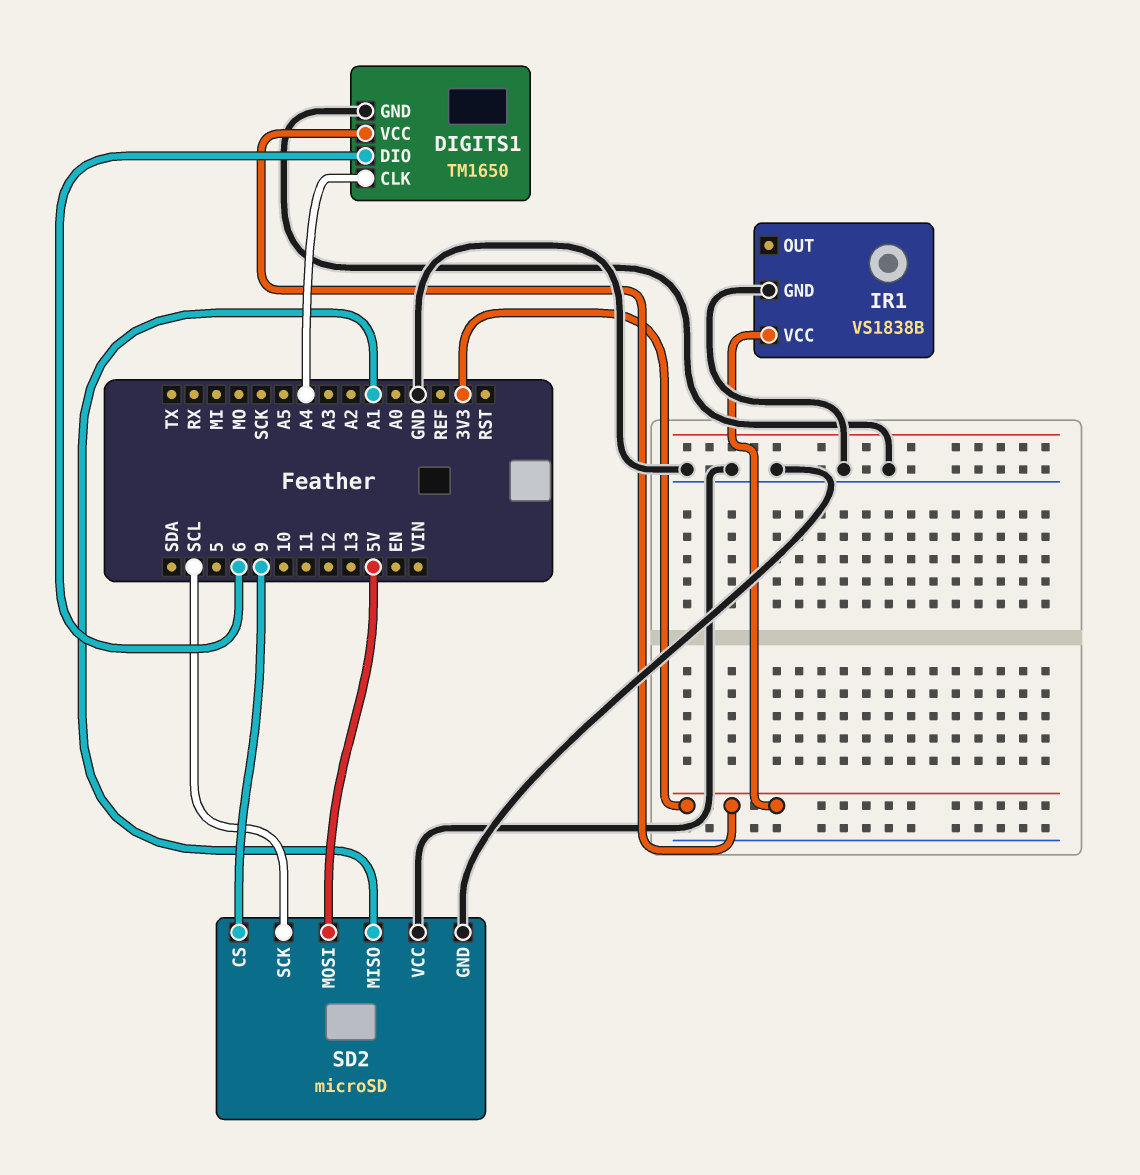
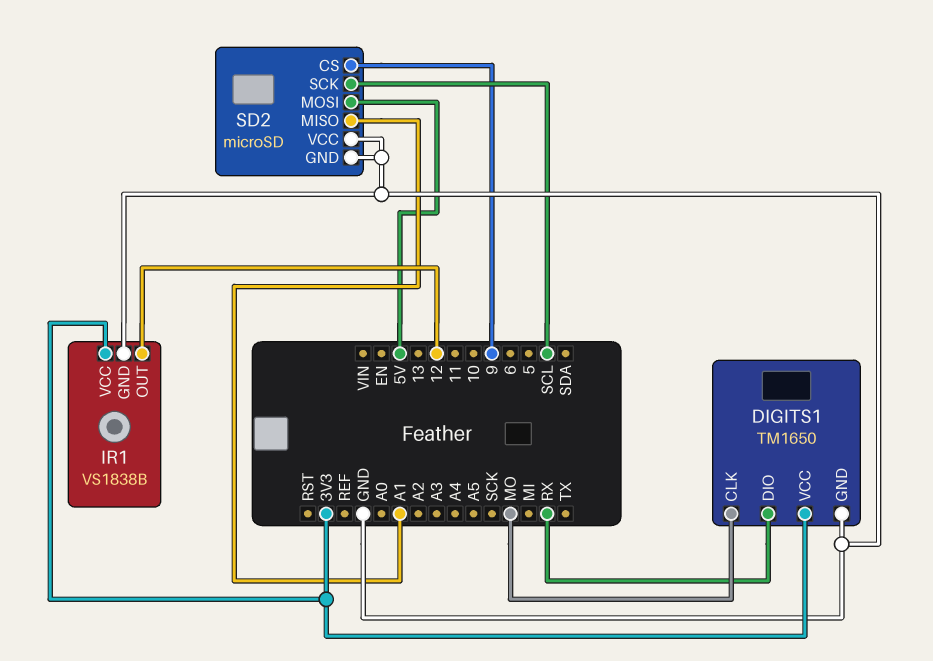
DIGITS1 pin CLK: A4 -> MO
DIGITS1 pin DIO: 6 -> RX
IR1 pin OUT: none -> 12

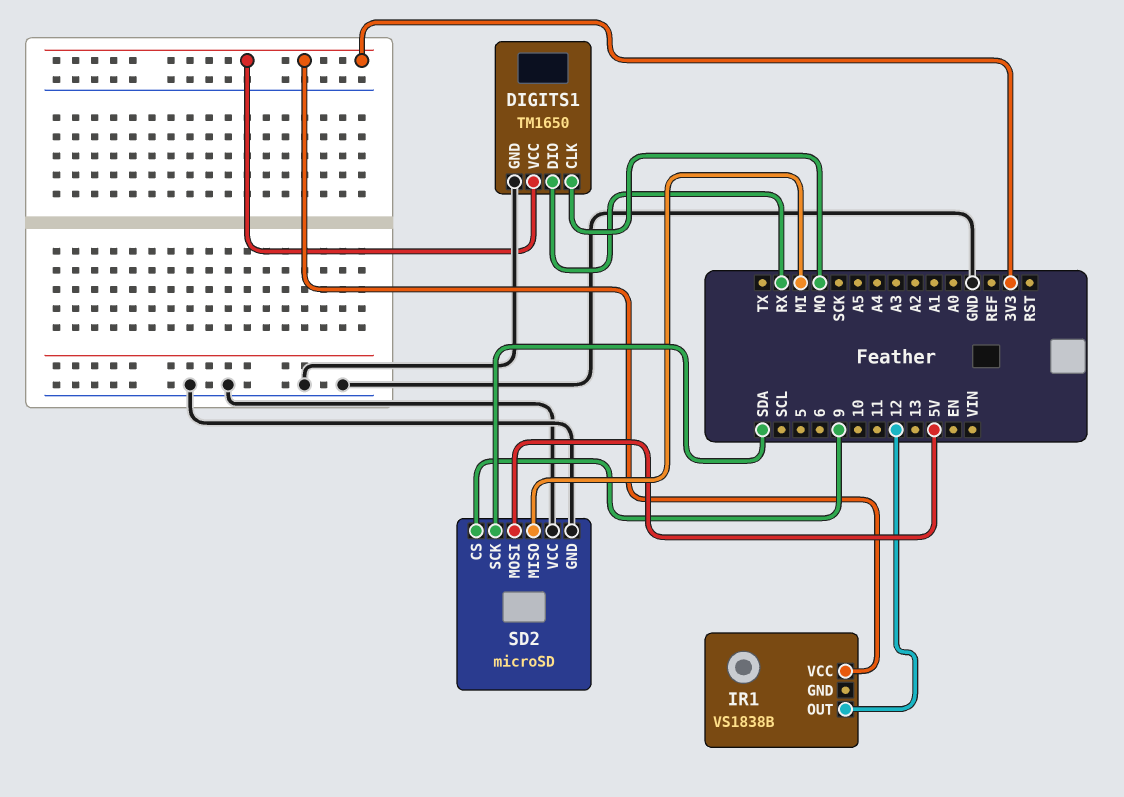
IR1 pin GND: GND -> none
SD2 pin MISO: A1 -> MI
SD2 pin SCK: SCL -> SDA

